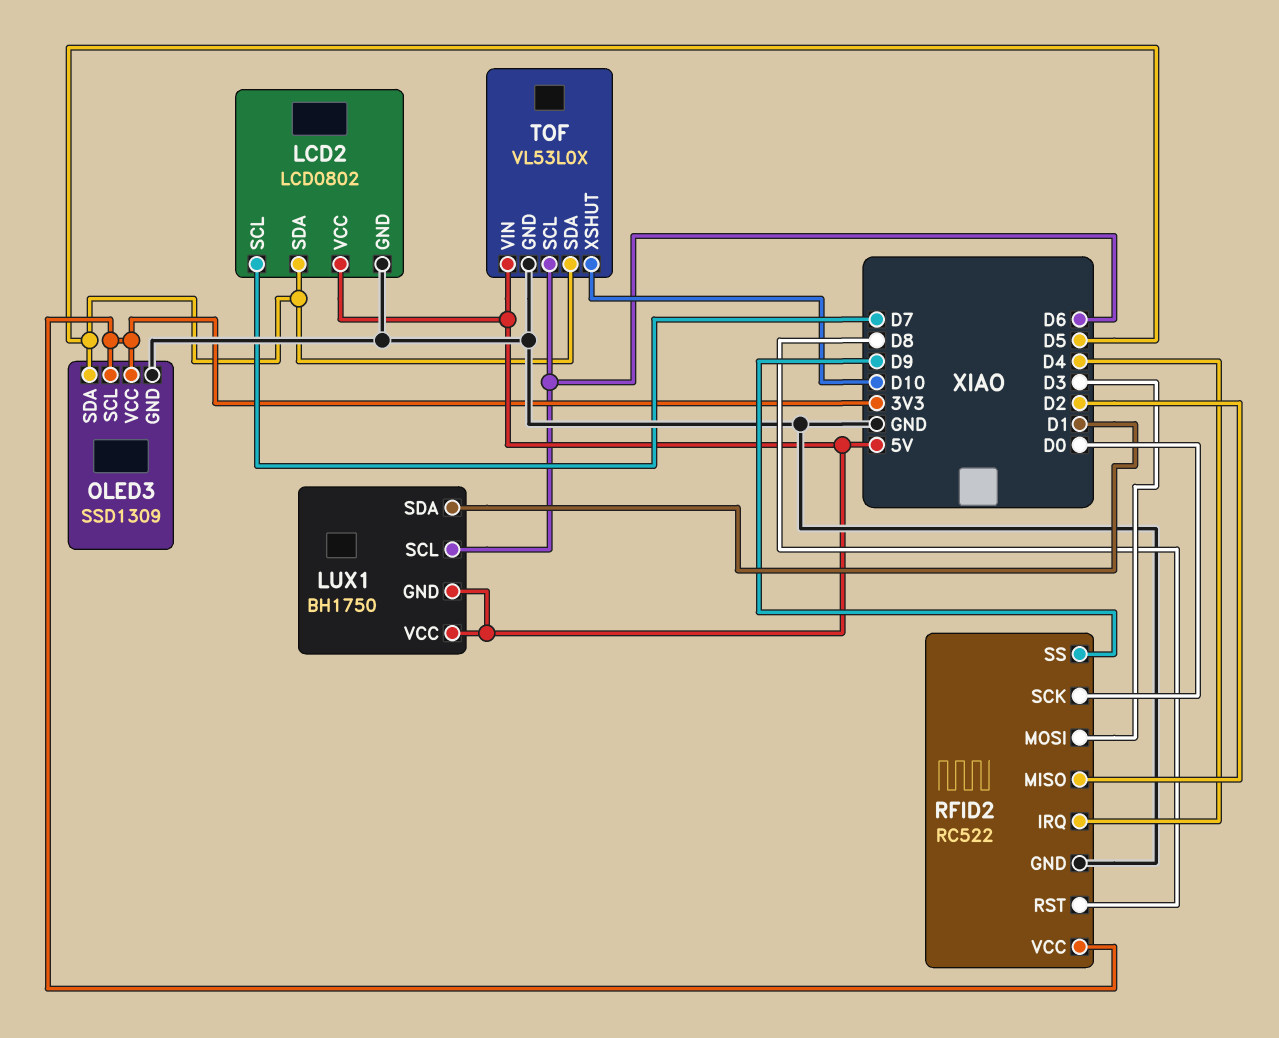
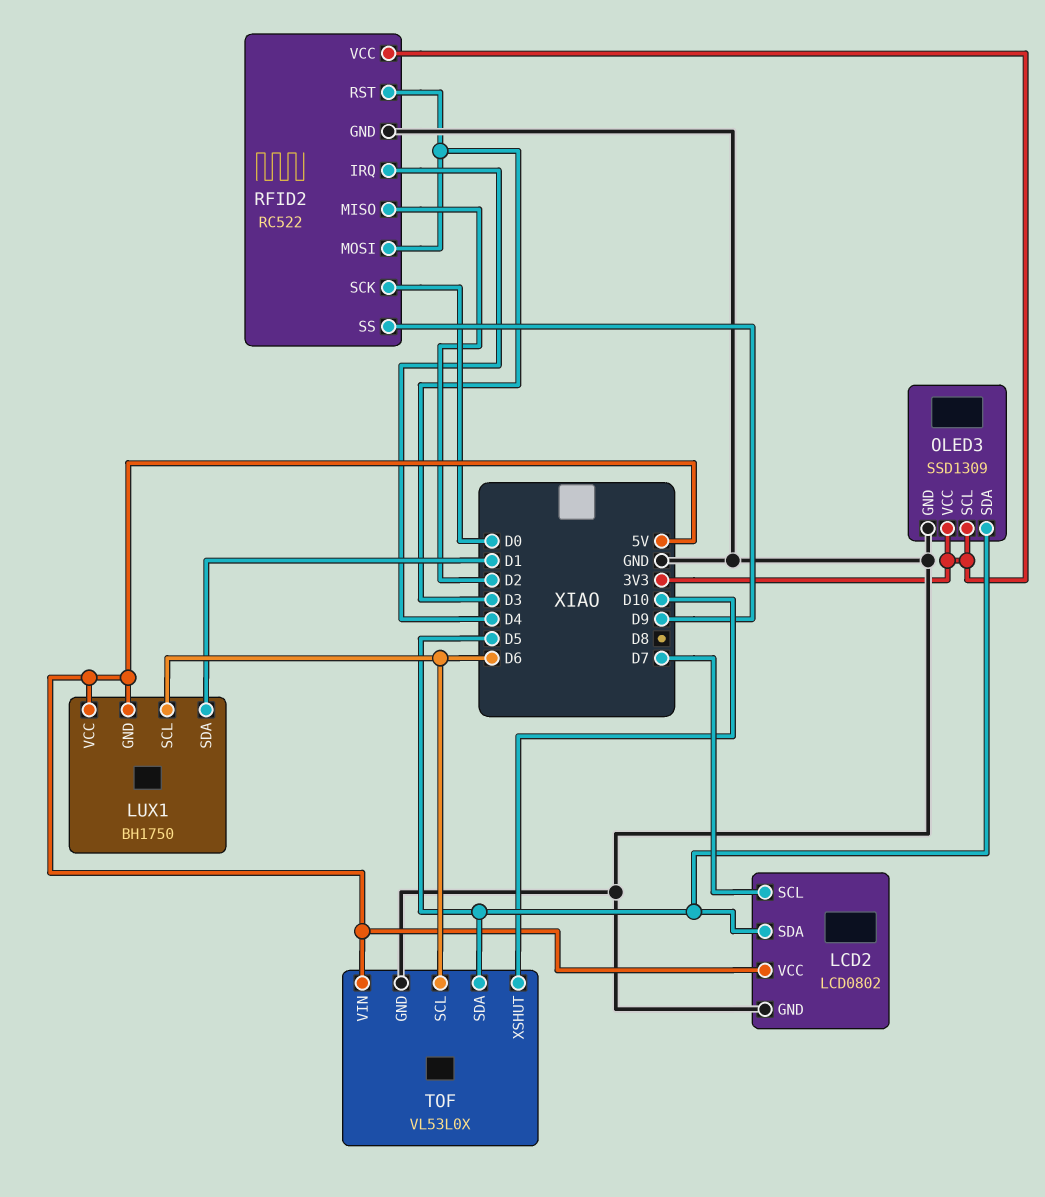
RFID2 pin RST: D8 -> D3

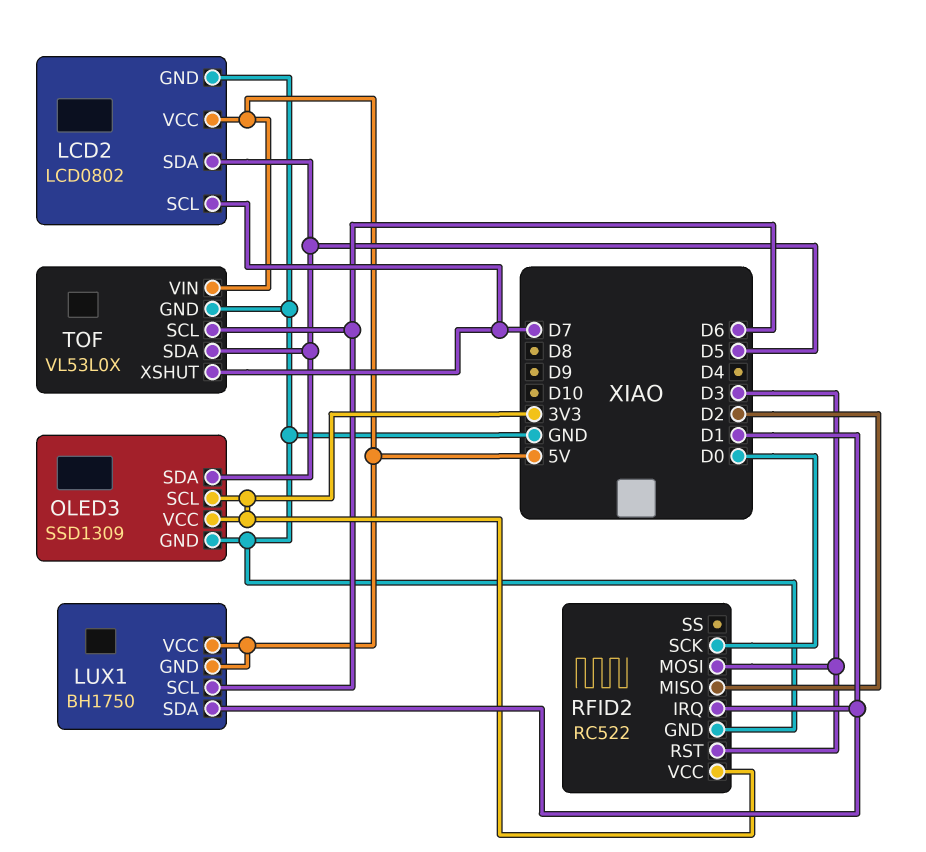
RFID2 pin IRQ: D4 -> D1
RFID2 pin SS: D9 -> none
TOF pin XSHUT: D10 -> D7

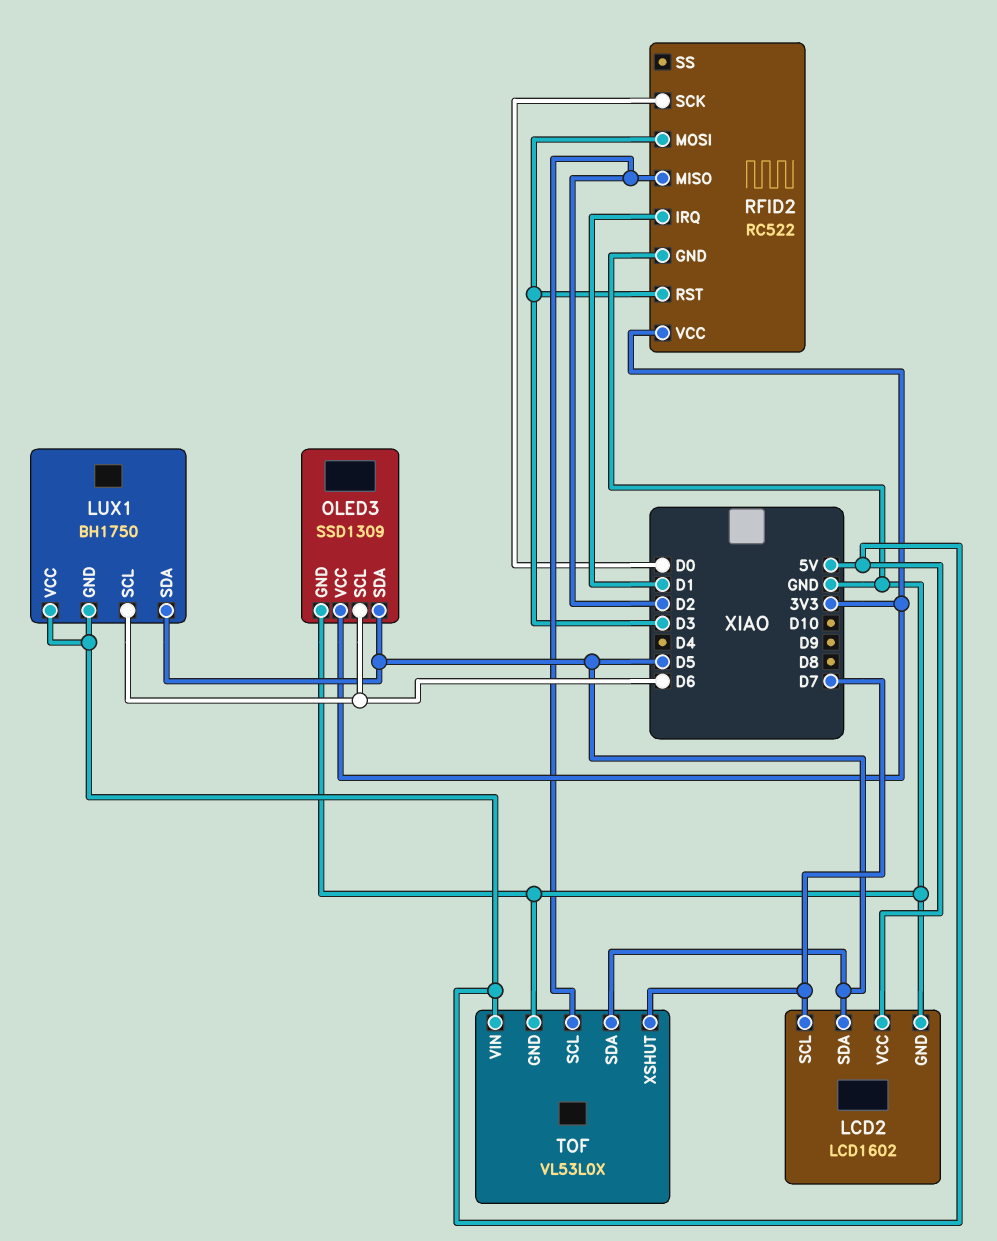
LCD2: LCD0802 -> LCD1602
LUX1 pin SDA: D1 -> D5
OLED3 pin SCL: 3V3 -> D6
TOF pin SCL: D6 -> D2

